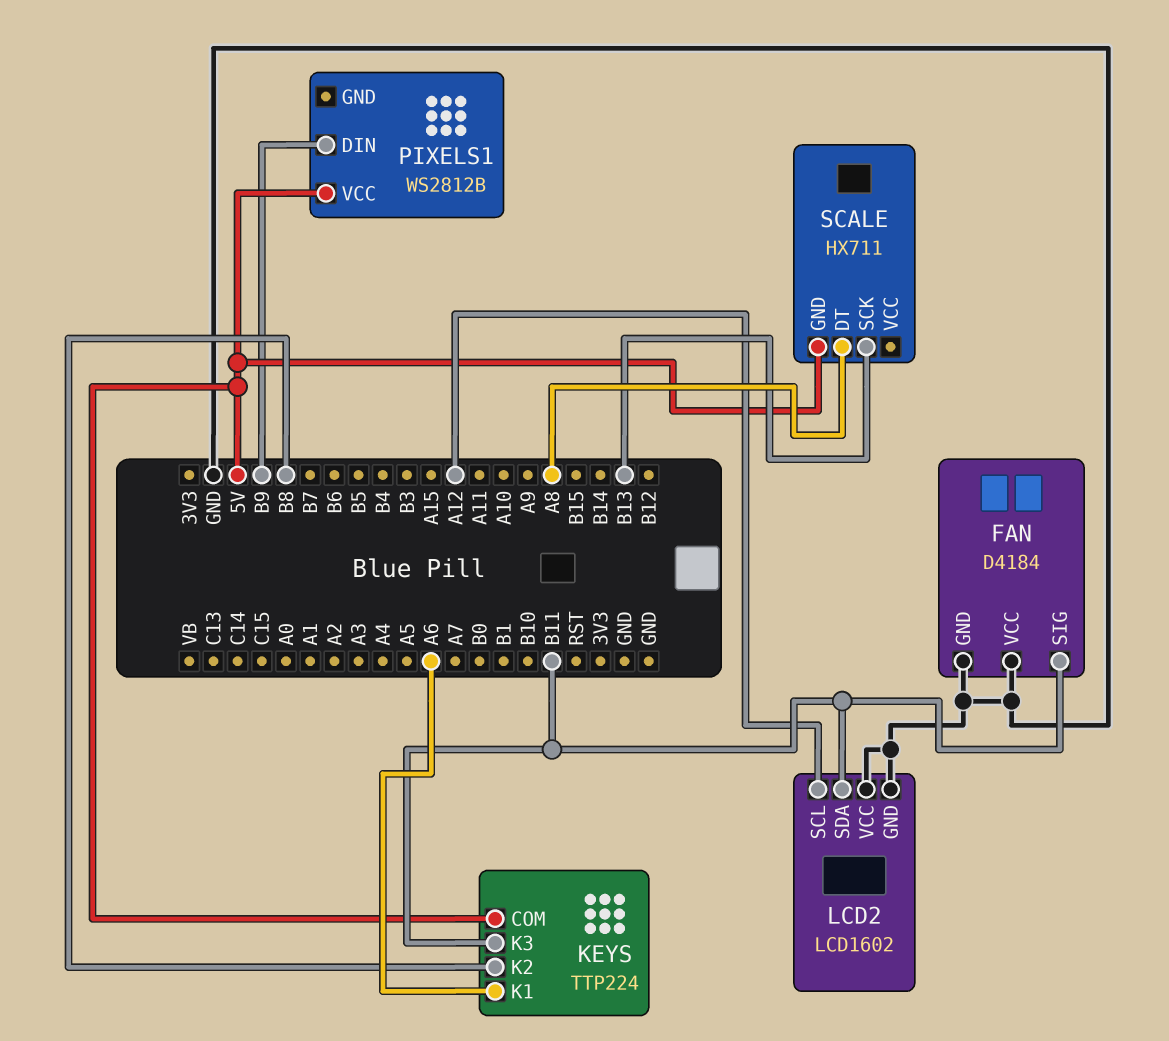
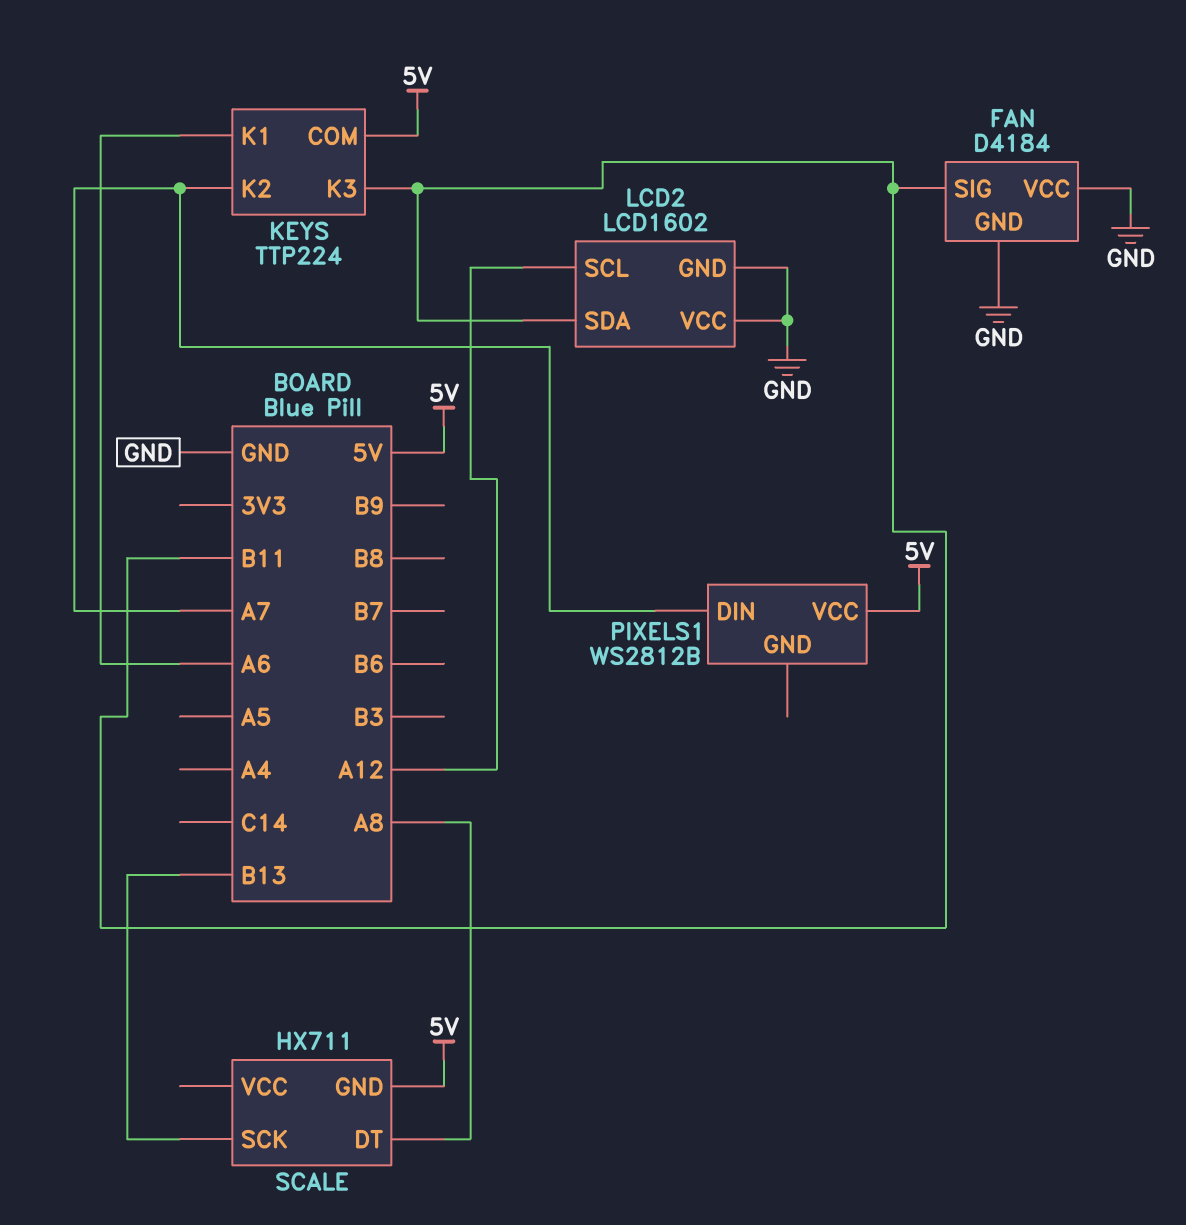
KEYS pin K2: B8 -> A7
PIXELS1 pin DIN: B9 -> A7

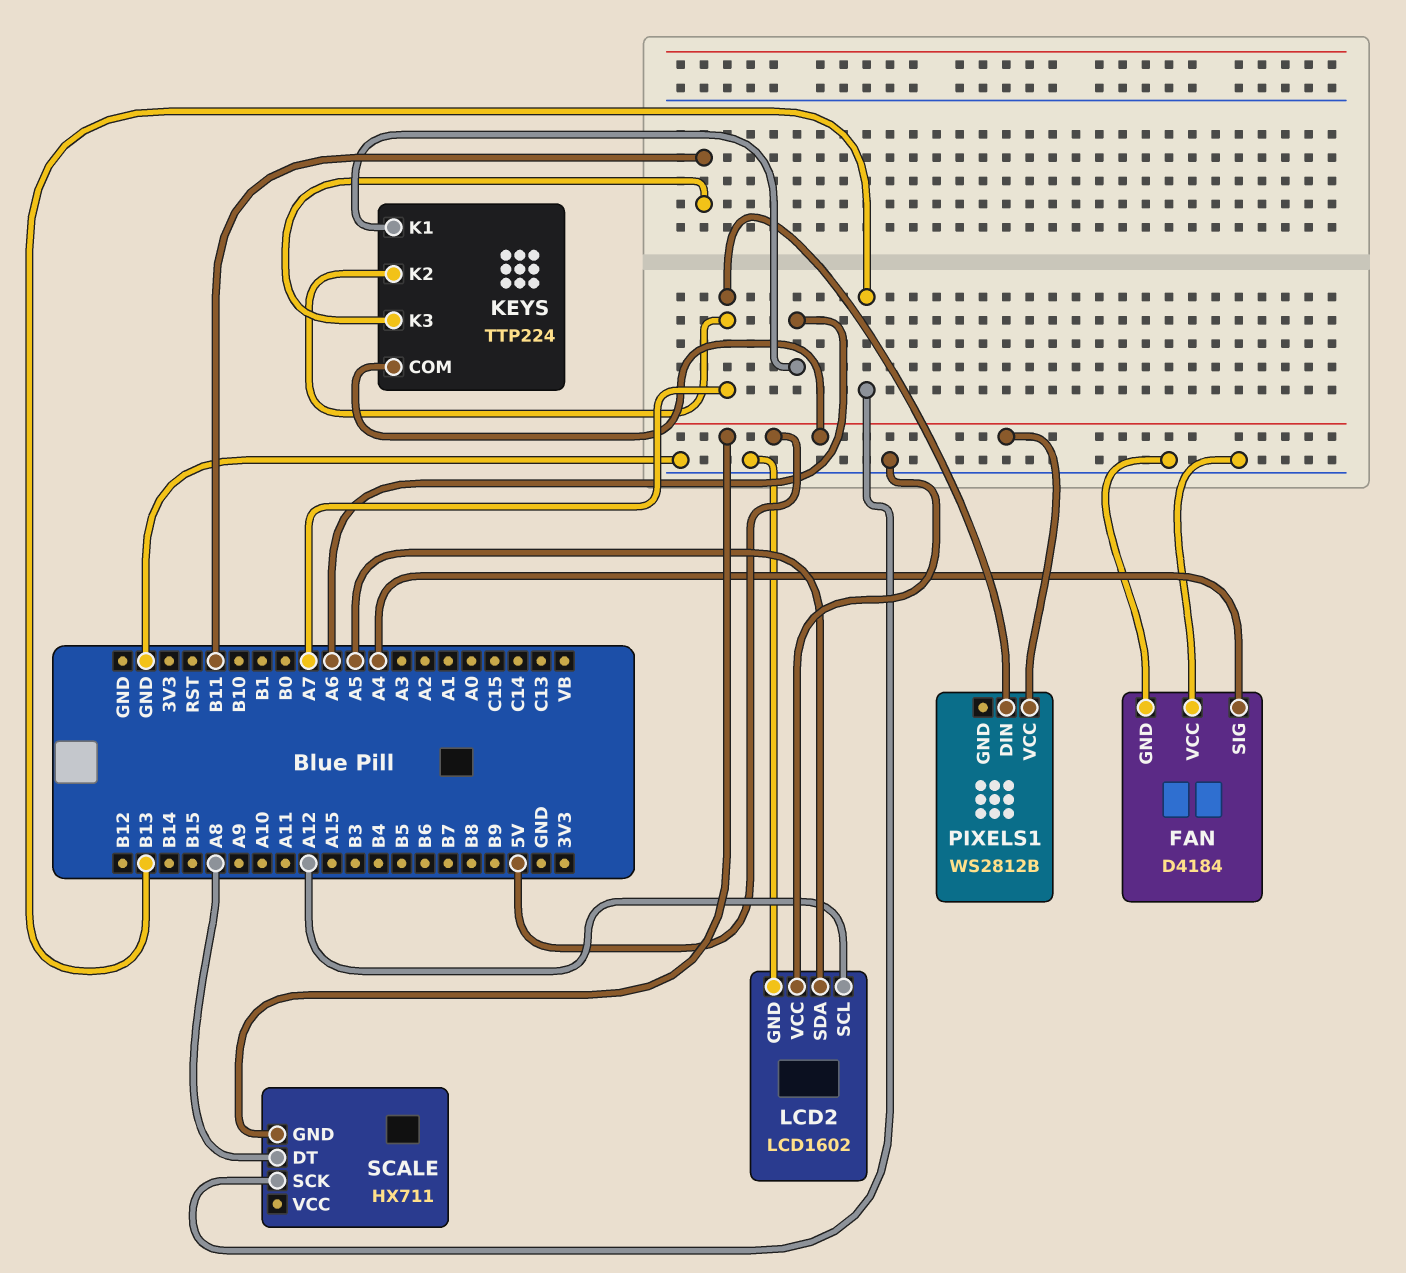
FAN pin SIG: B11 -> A4
LCD2 pin SDA: B11 -> A5

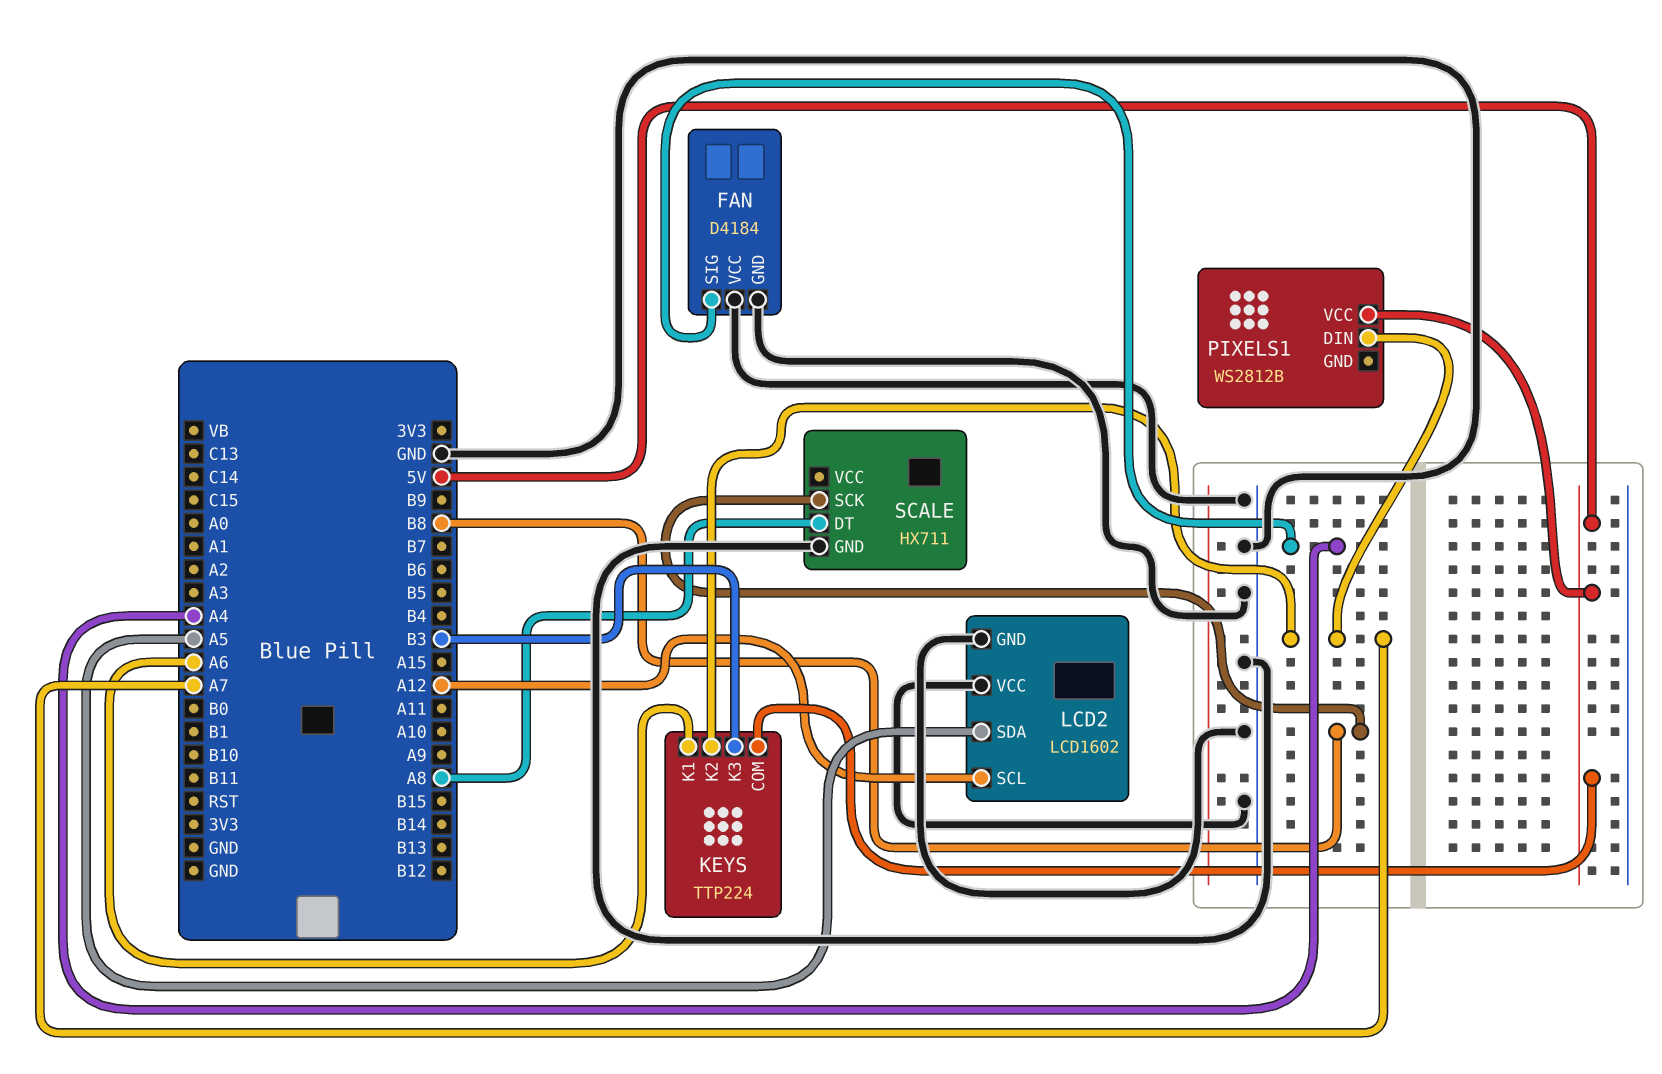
KEYS pin K3: B11 -> B3
SCALE pin GND: 5V -> GND
SCALE pin SCK: B13 -> B8

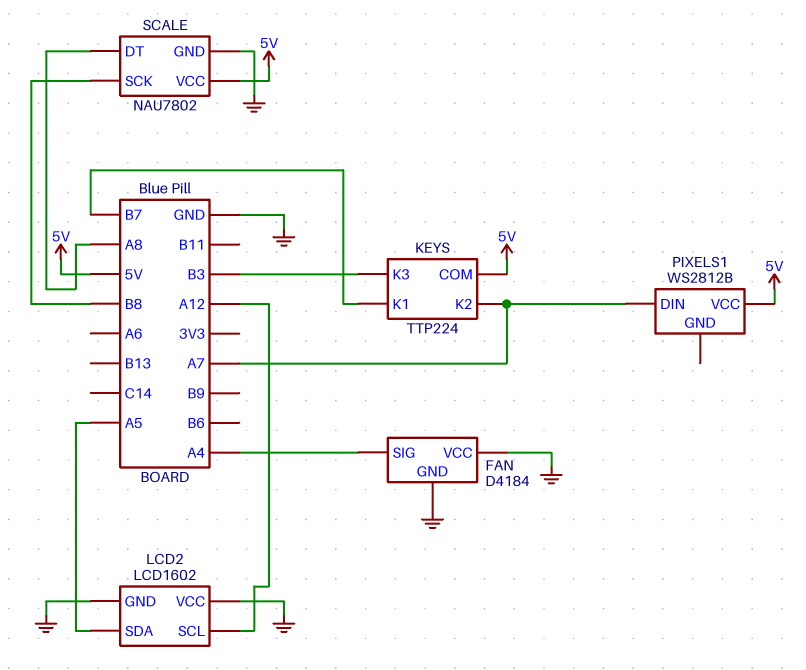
KEYS pin K1: A6 -> B7
SCALE: HX711 -> NAU7802
SCALE pin VCC: none -> 5V

